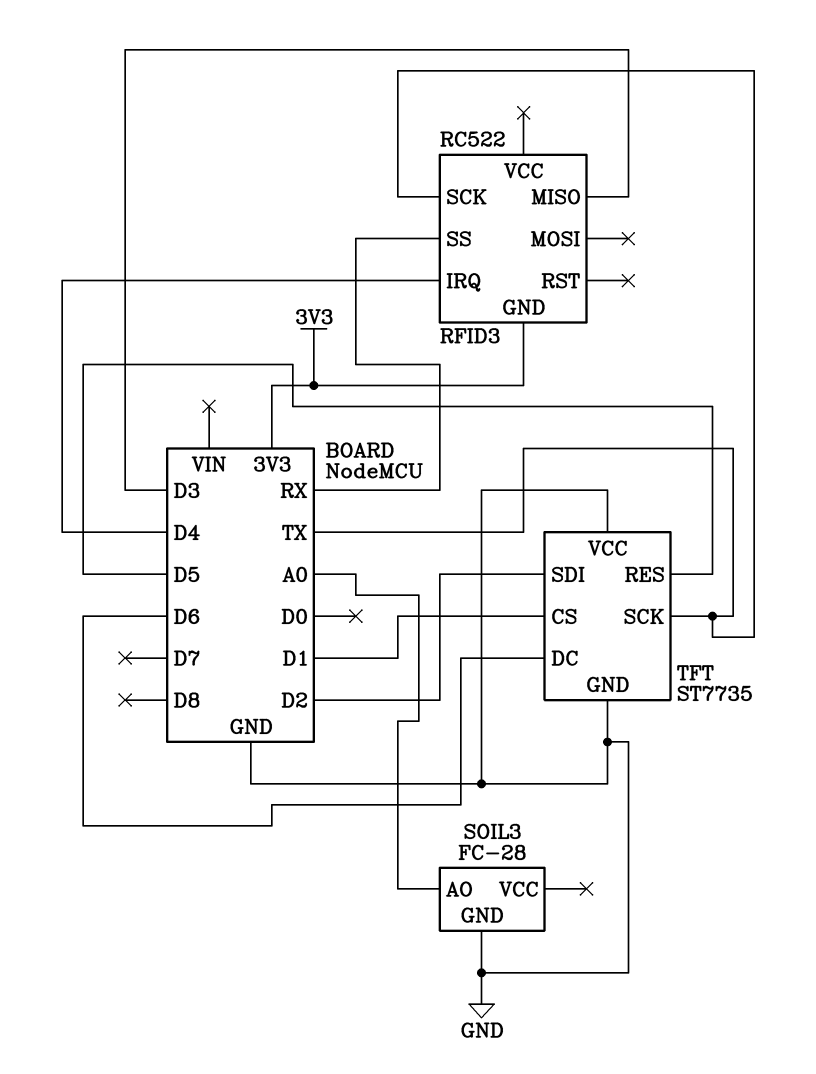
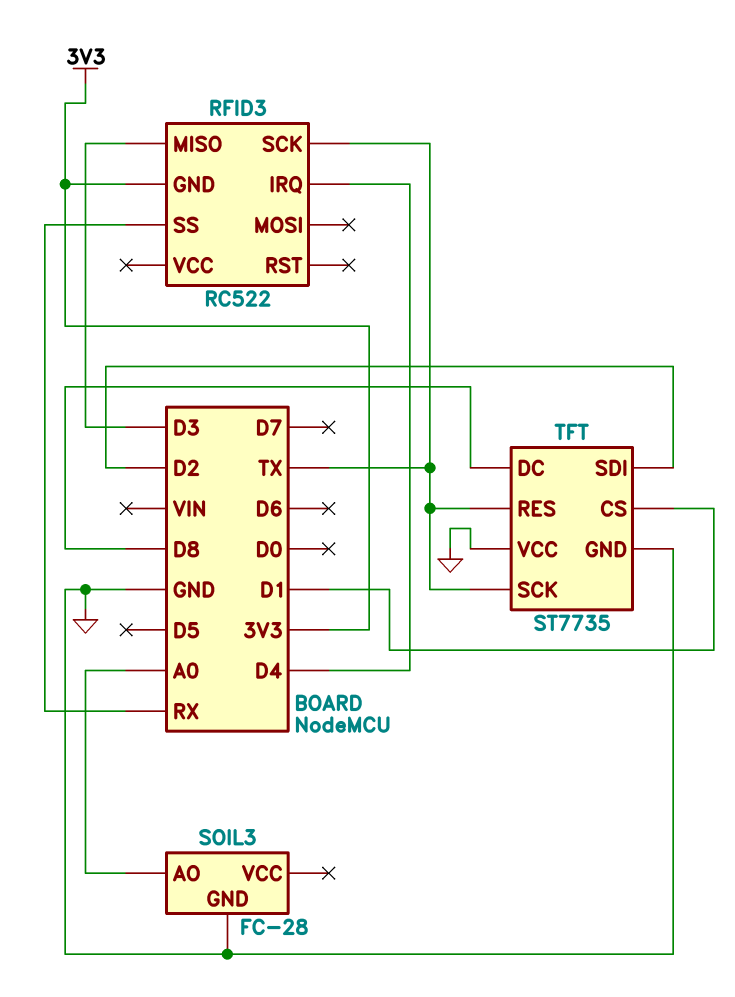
TFT pin DC: D6 -> D8
TFT pin RES: D5 -> TX

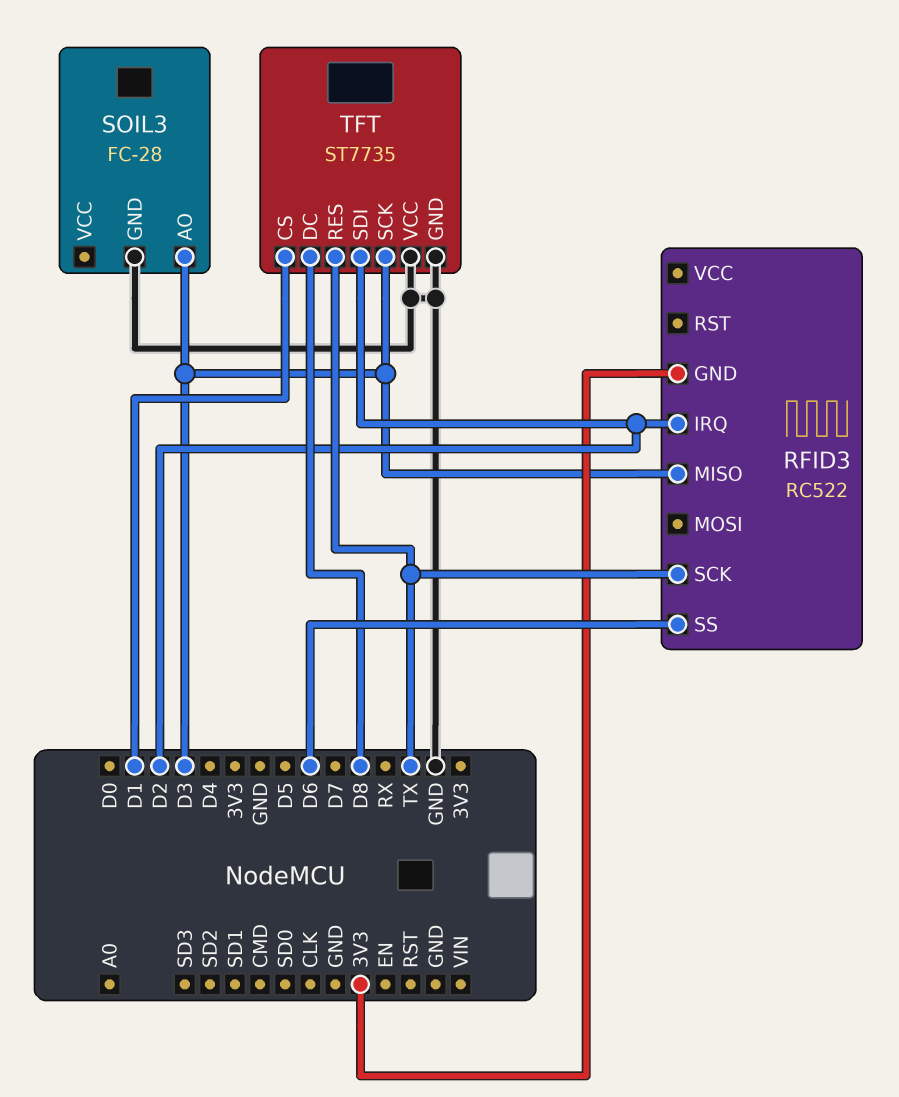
RFID3 pin IRQ: D4 -> D2
RFID3 pin SS: RX -> D6
SOIL3 pin AO: A0 -> D3
TFT pin SCK: TX -> D3

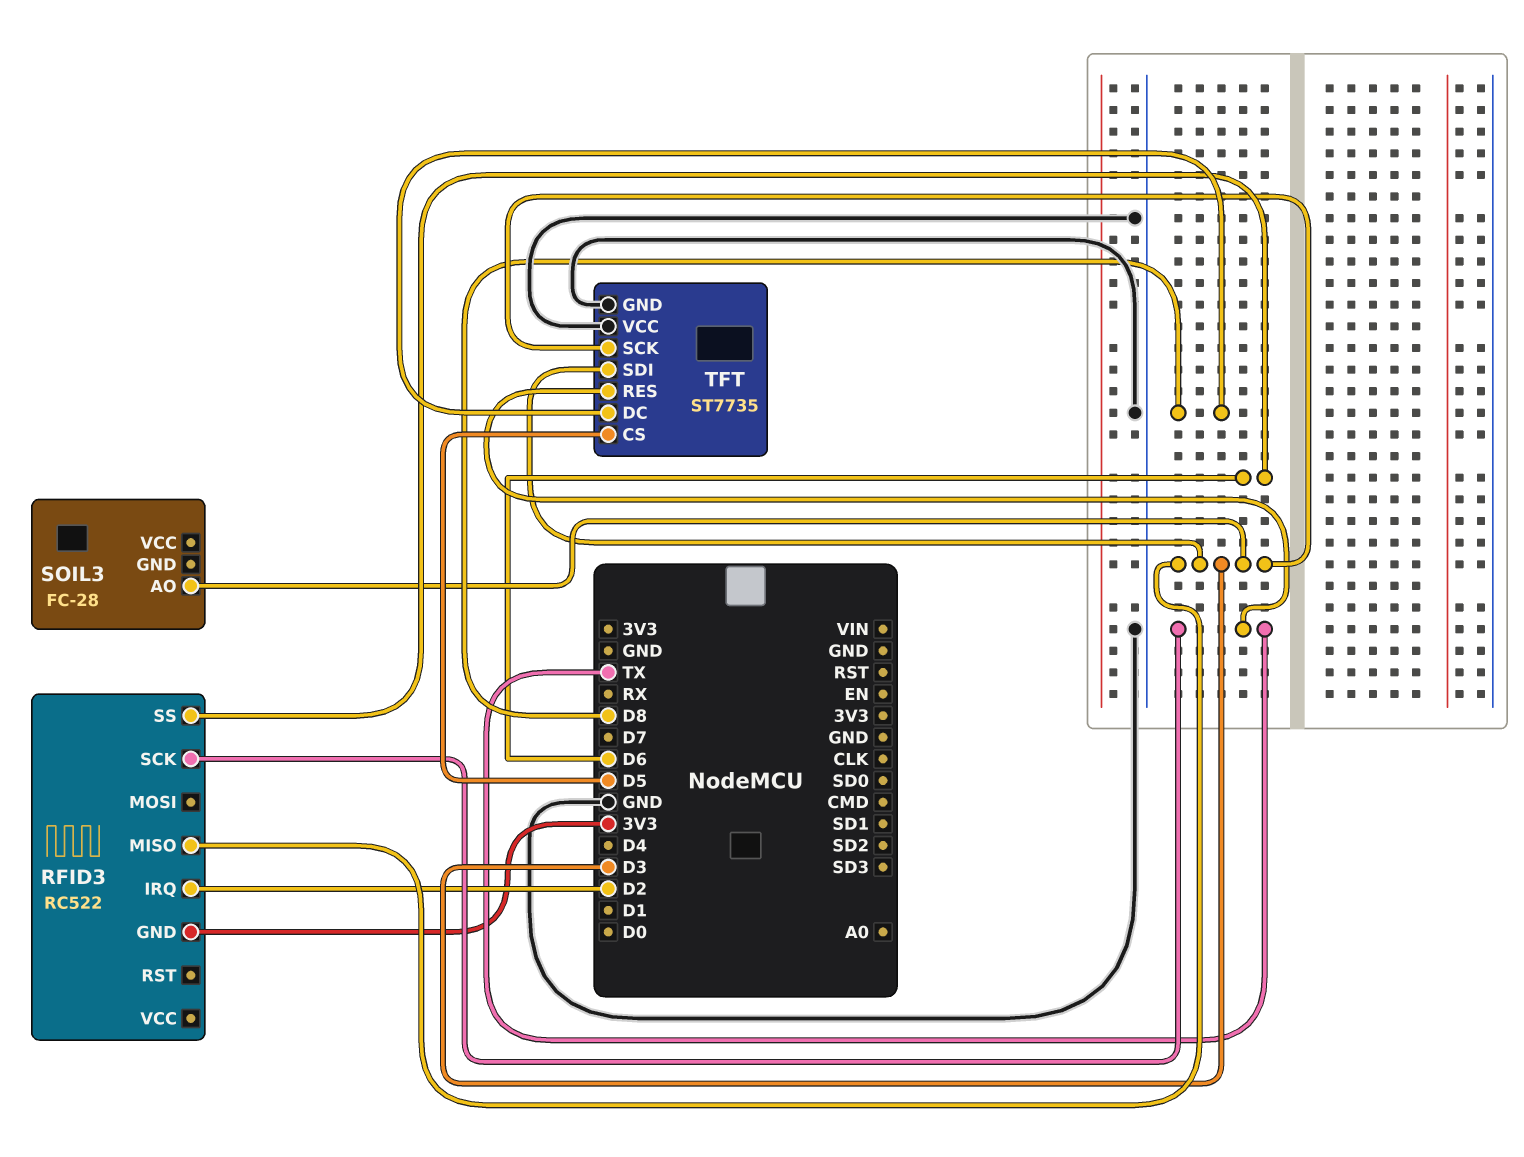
SOIL3 pin GND: GND -> none
TFT pin CS: D1 -> D5
TFT pin SDI: D2 -> D3

